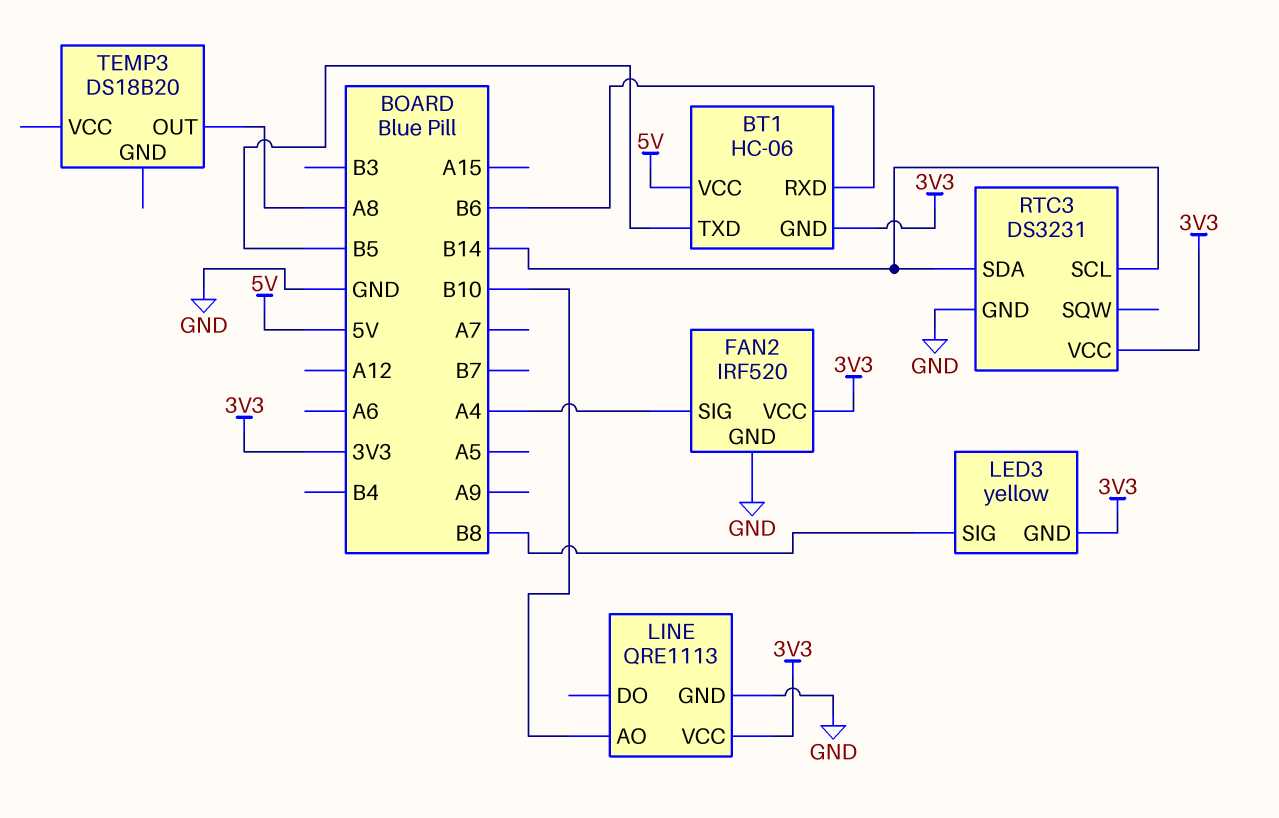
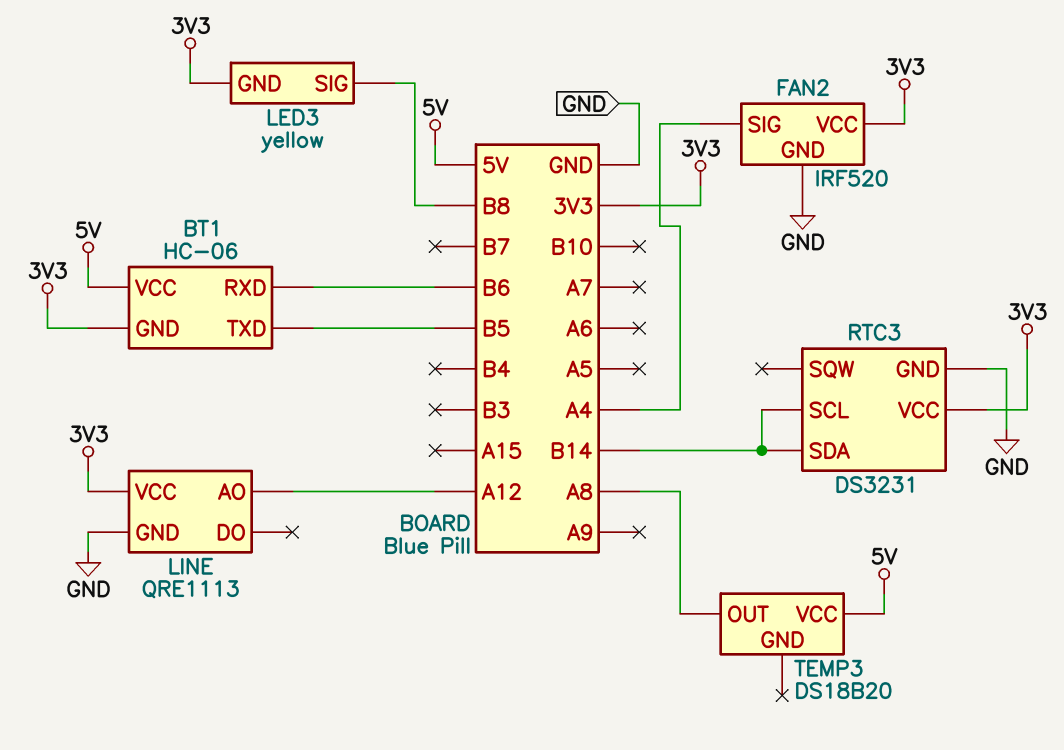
LINE pin AO: B10 -> A12
TEMP3 pin VCC: none -> 5V

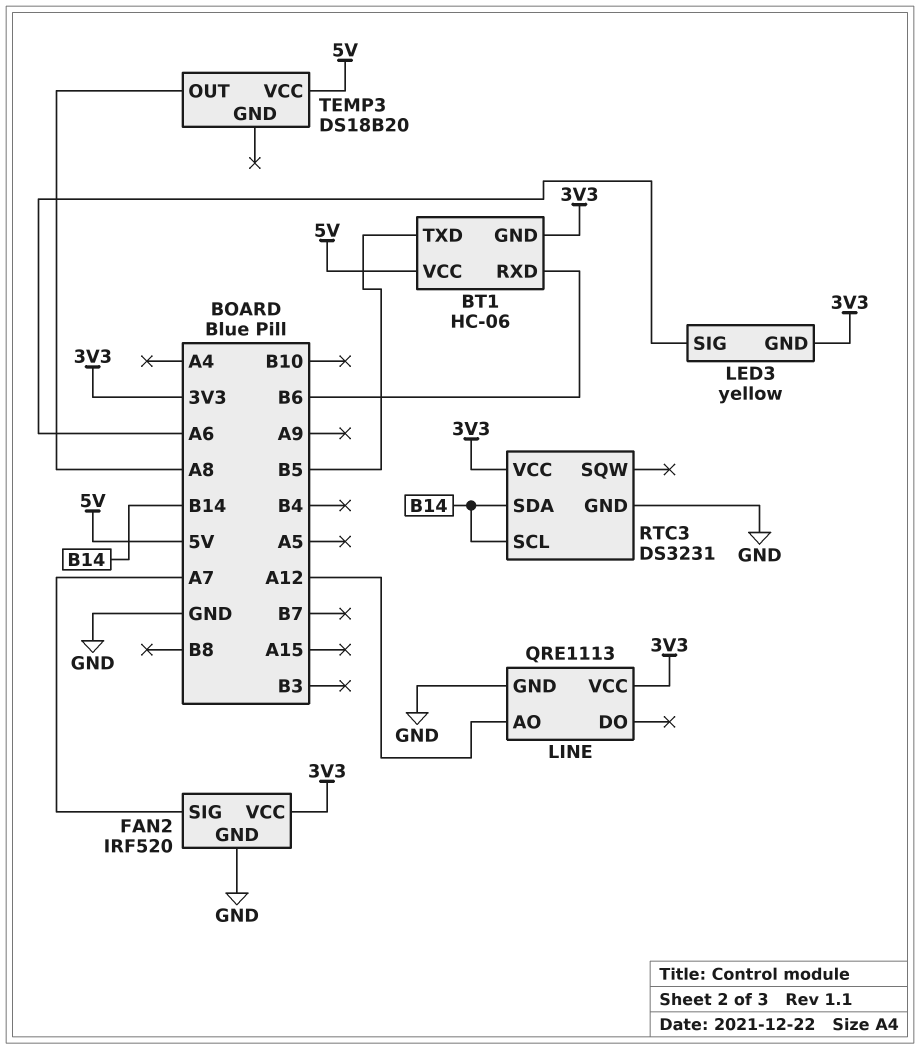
FAN2 pin SIG: A4 -> A7
LED3 pin SIG: B8 -> A6

